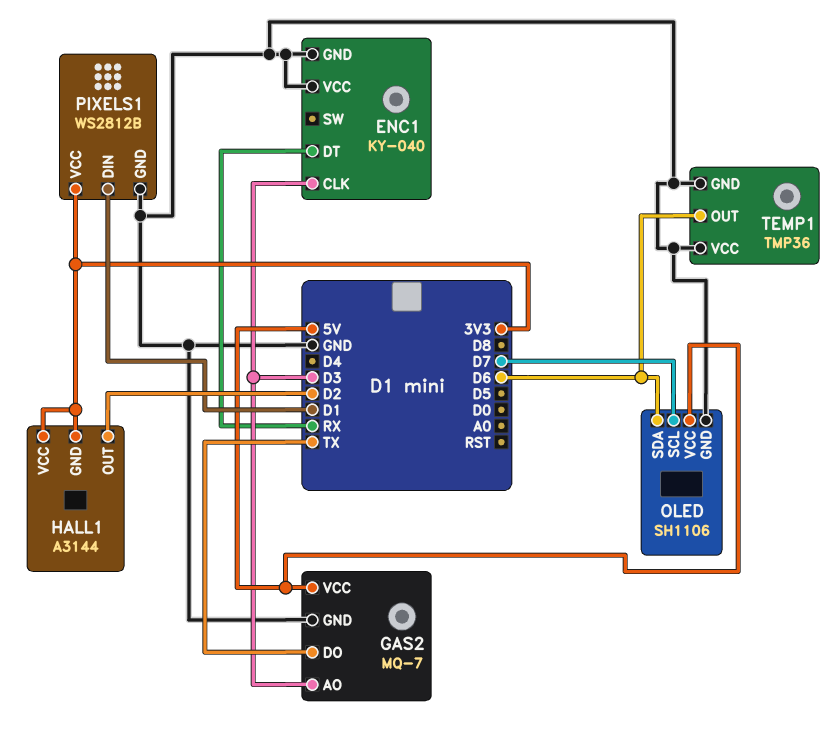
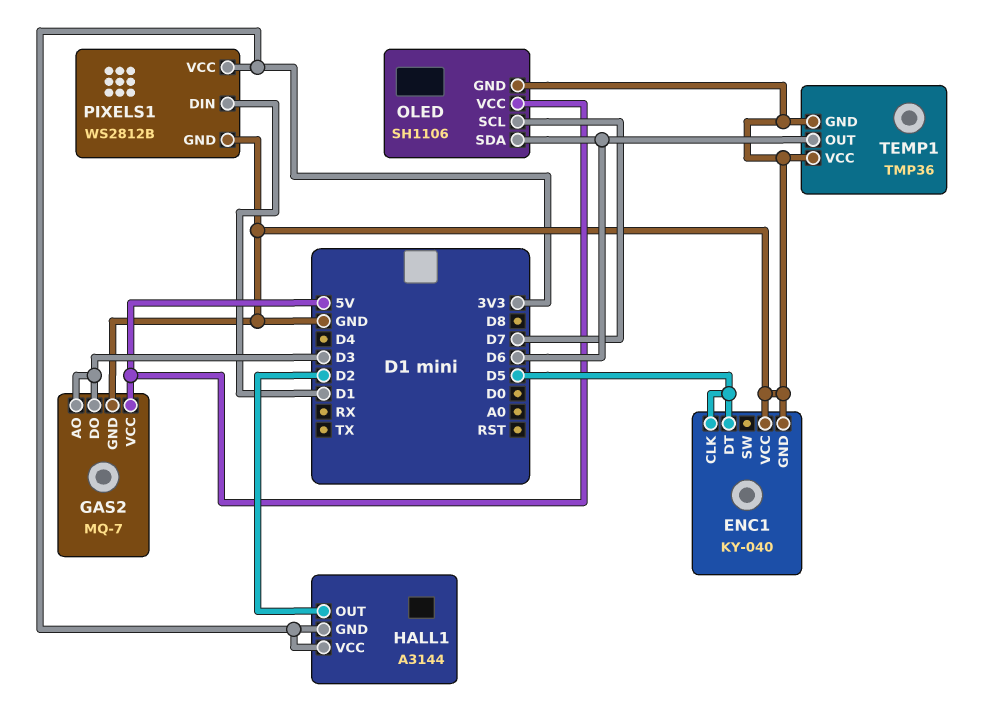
ENC1 pin CLK: D3 -> D5
ENC1 pin DT: RX -> D5
GAS2 pin DO: TX -> D3

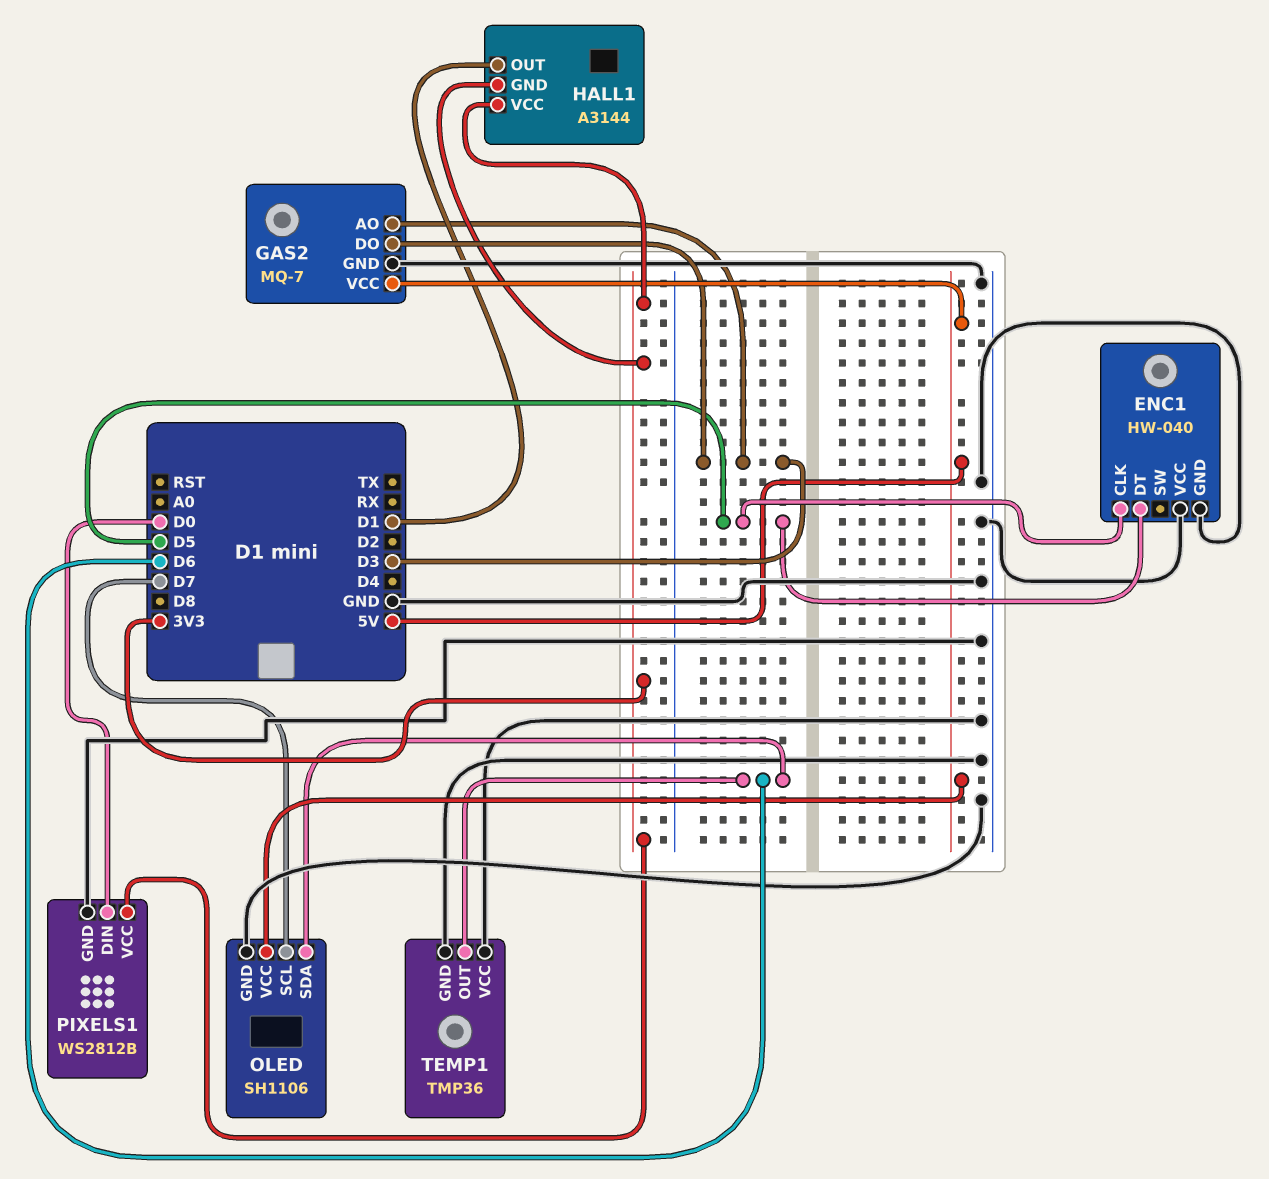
ENC1: KY-040 -> HW-040
HALL1 pin OUT: D2 -> D1
PIXELS1 pin DIN: D1 -> D0

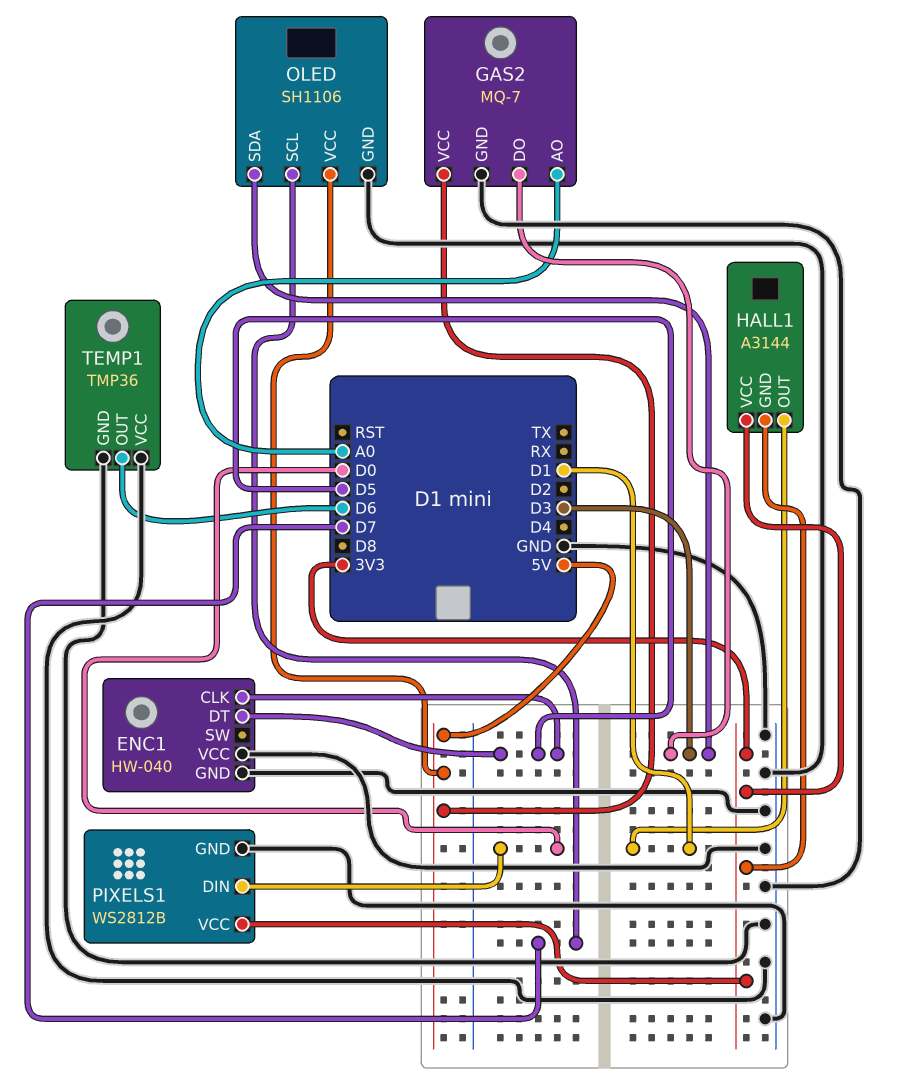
GAS2 pin AO: D3 -> A0
OLED pin SDA: D6 -> D3

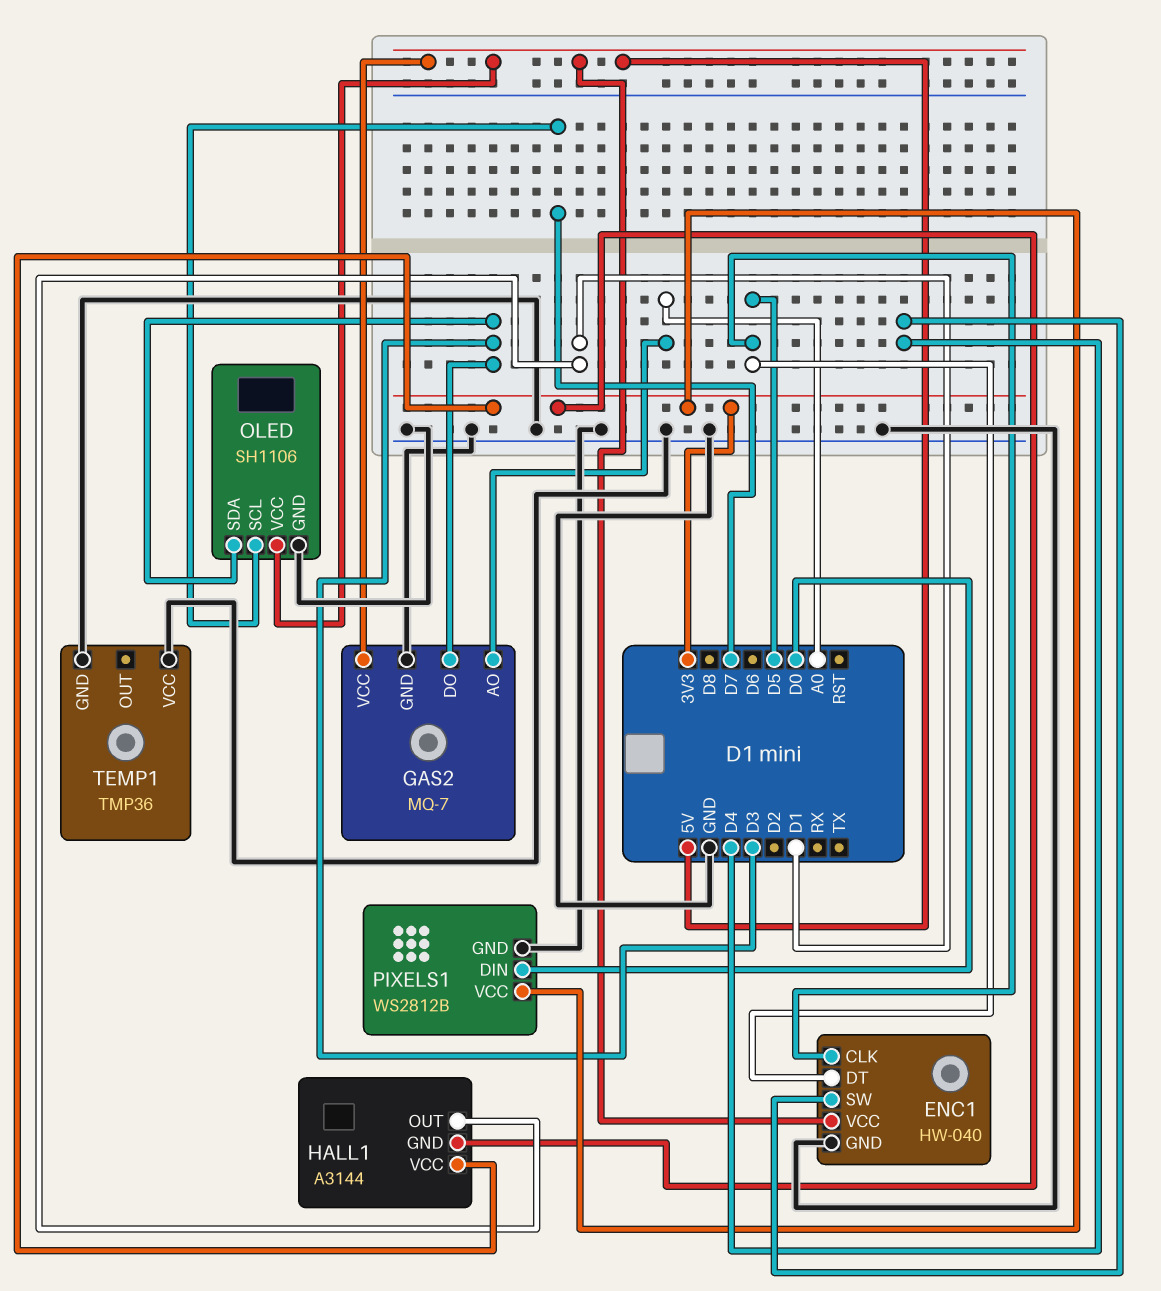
ENC1 pin SW: none -> D4
ENC1 pin VCC: GND -> 5V
TEMP1 pin OUT: D6 -> none

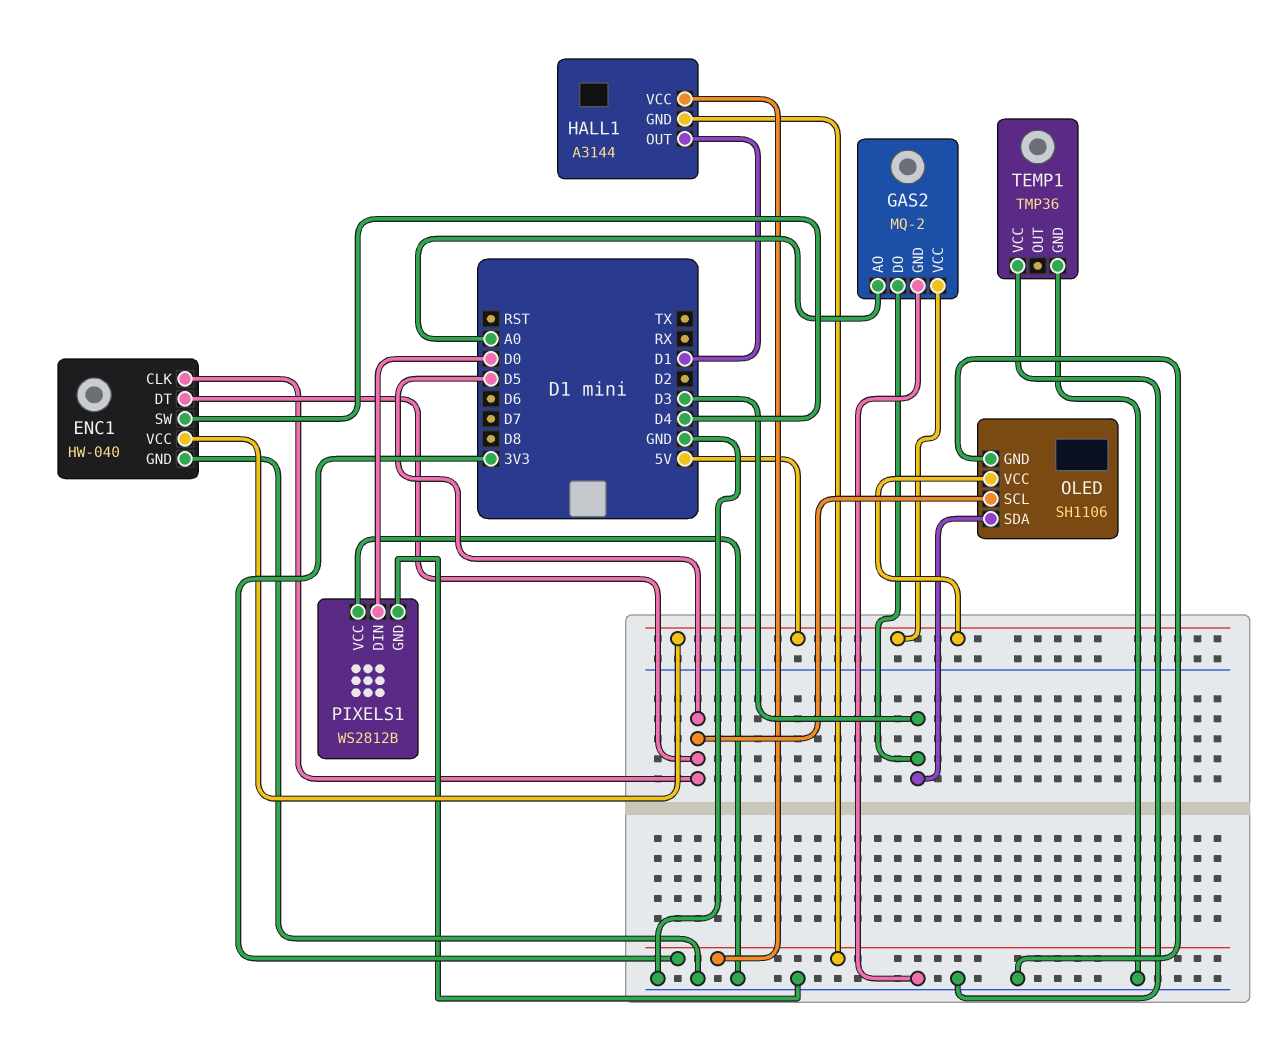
GAS2: MQ-7 -> MQ-2
OLED pin SCL: D7 -> D5
PIXELS1 pin VCC: 3V3 -> GND

